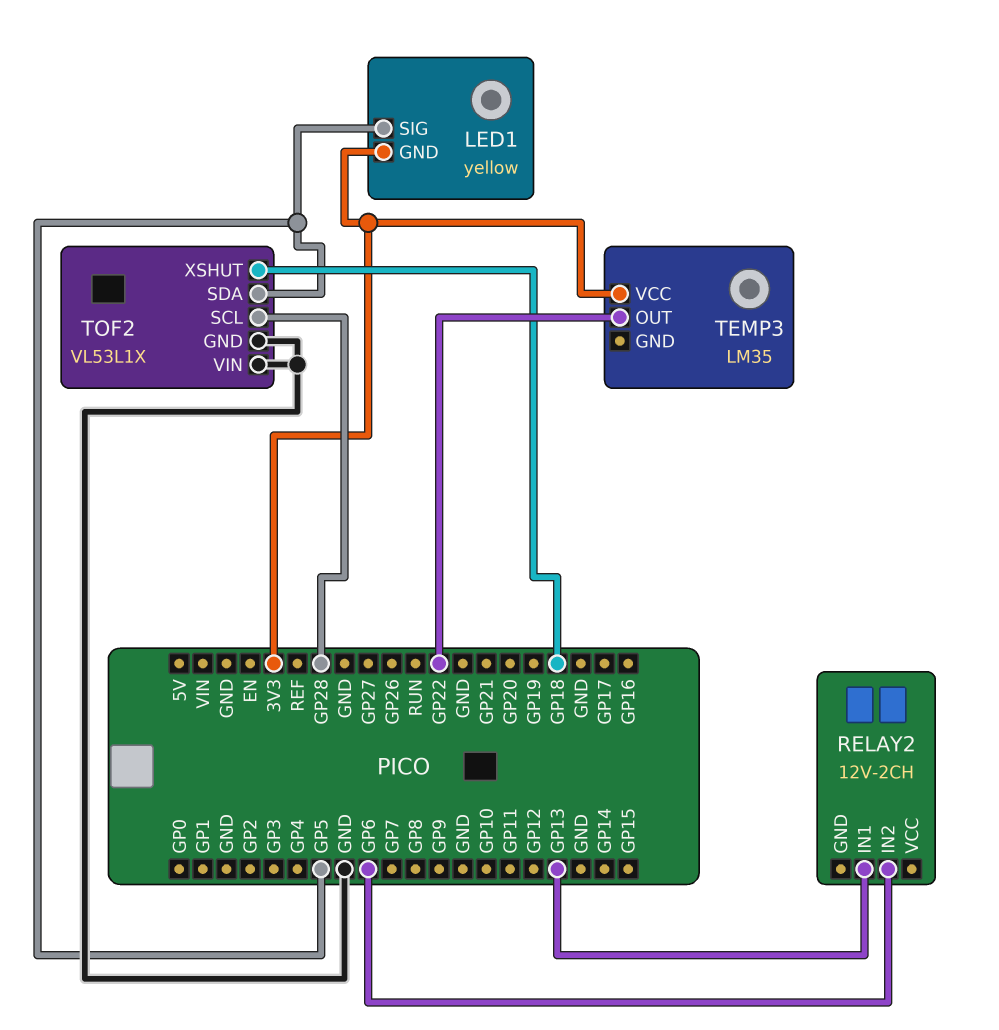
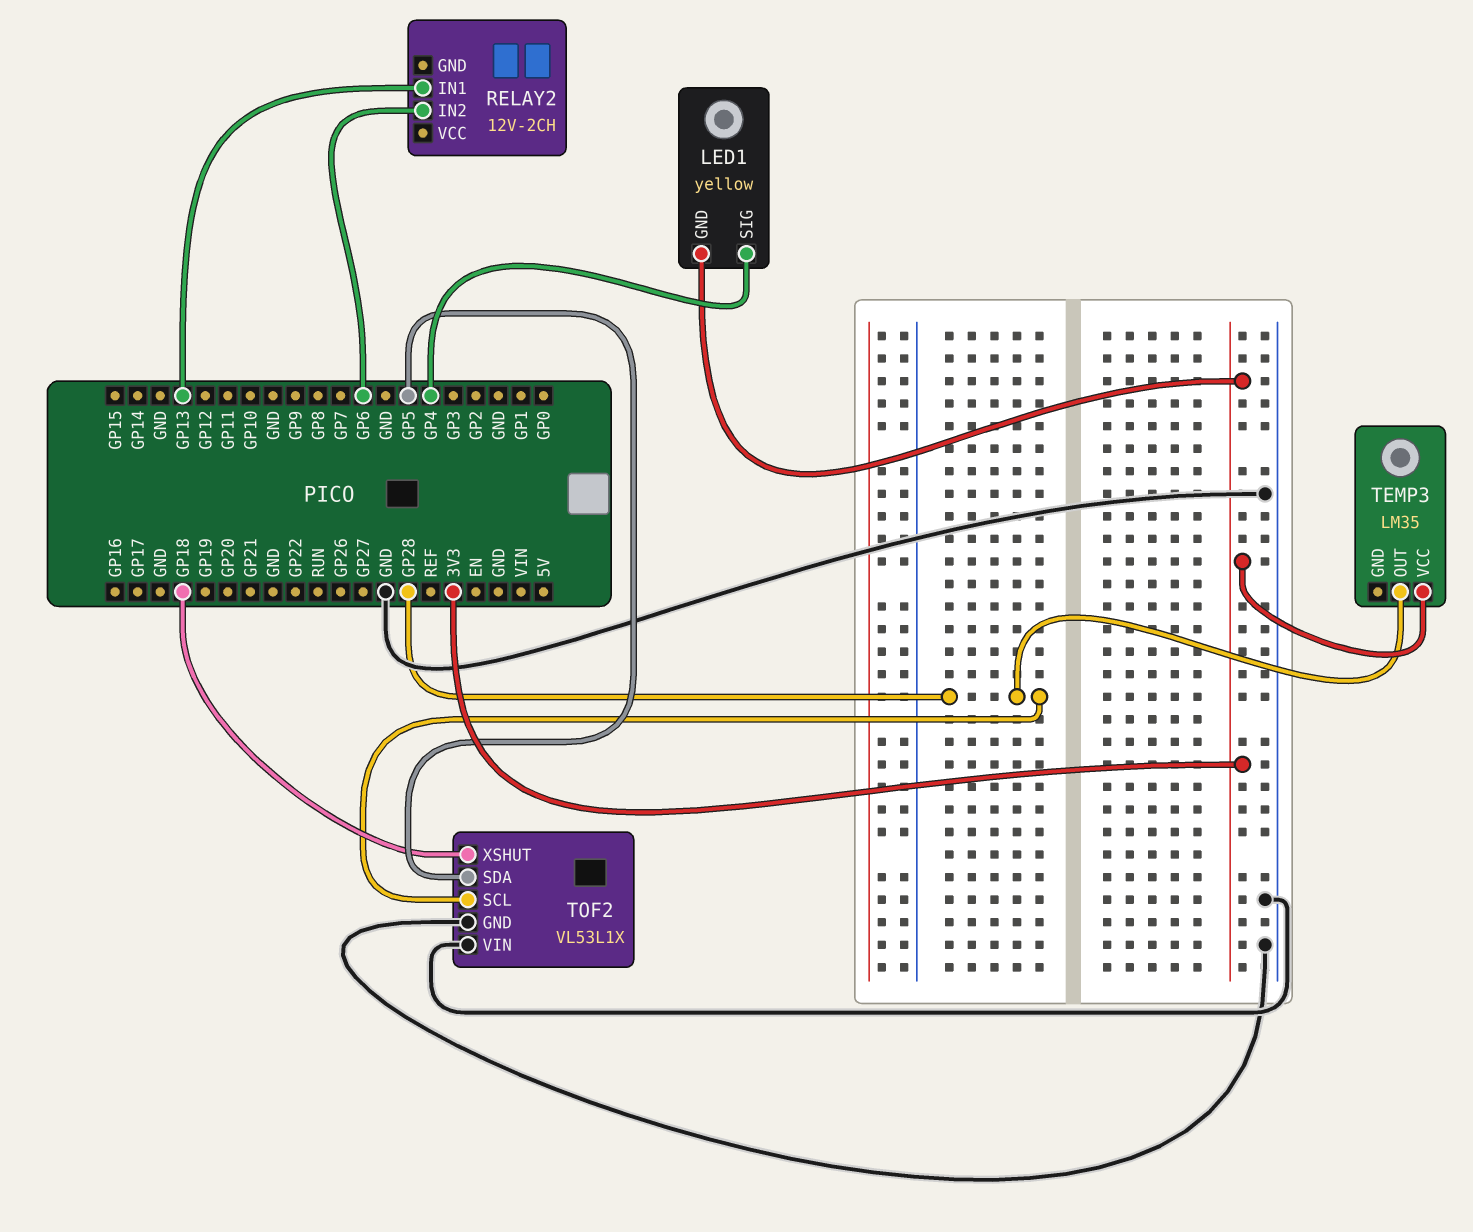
LED1 pin SIG: GP5 -> GP4
TEMP3 pin OUT: GP22 -> GP28

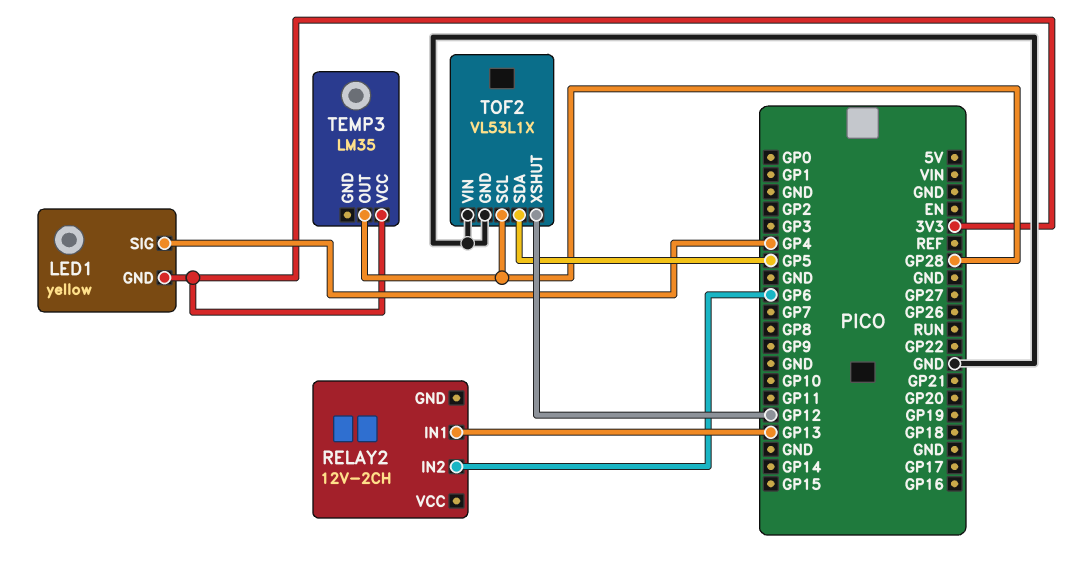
TOF2 pin XSHUT: GP18 -> GP12

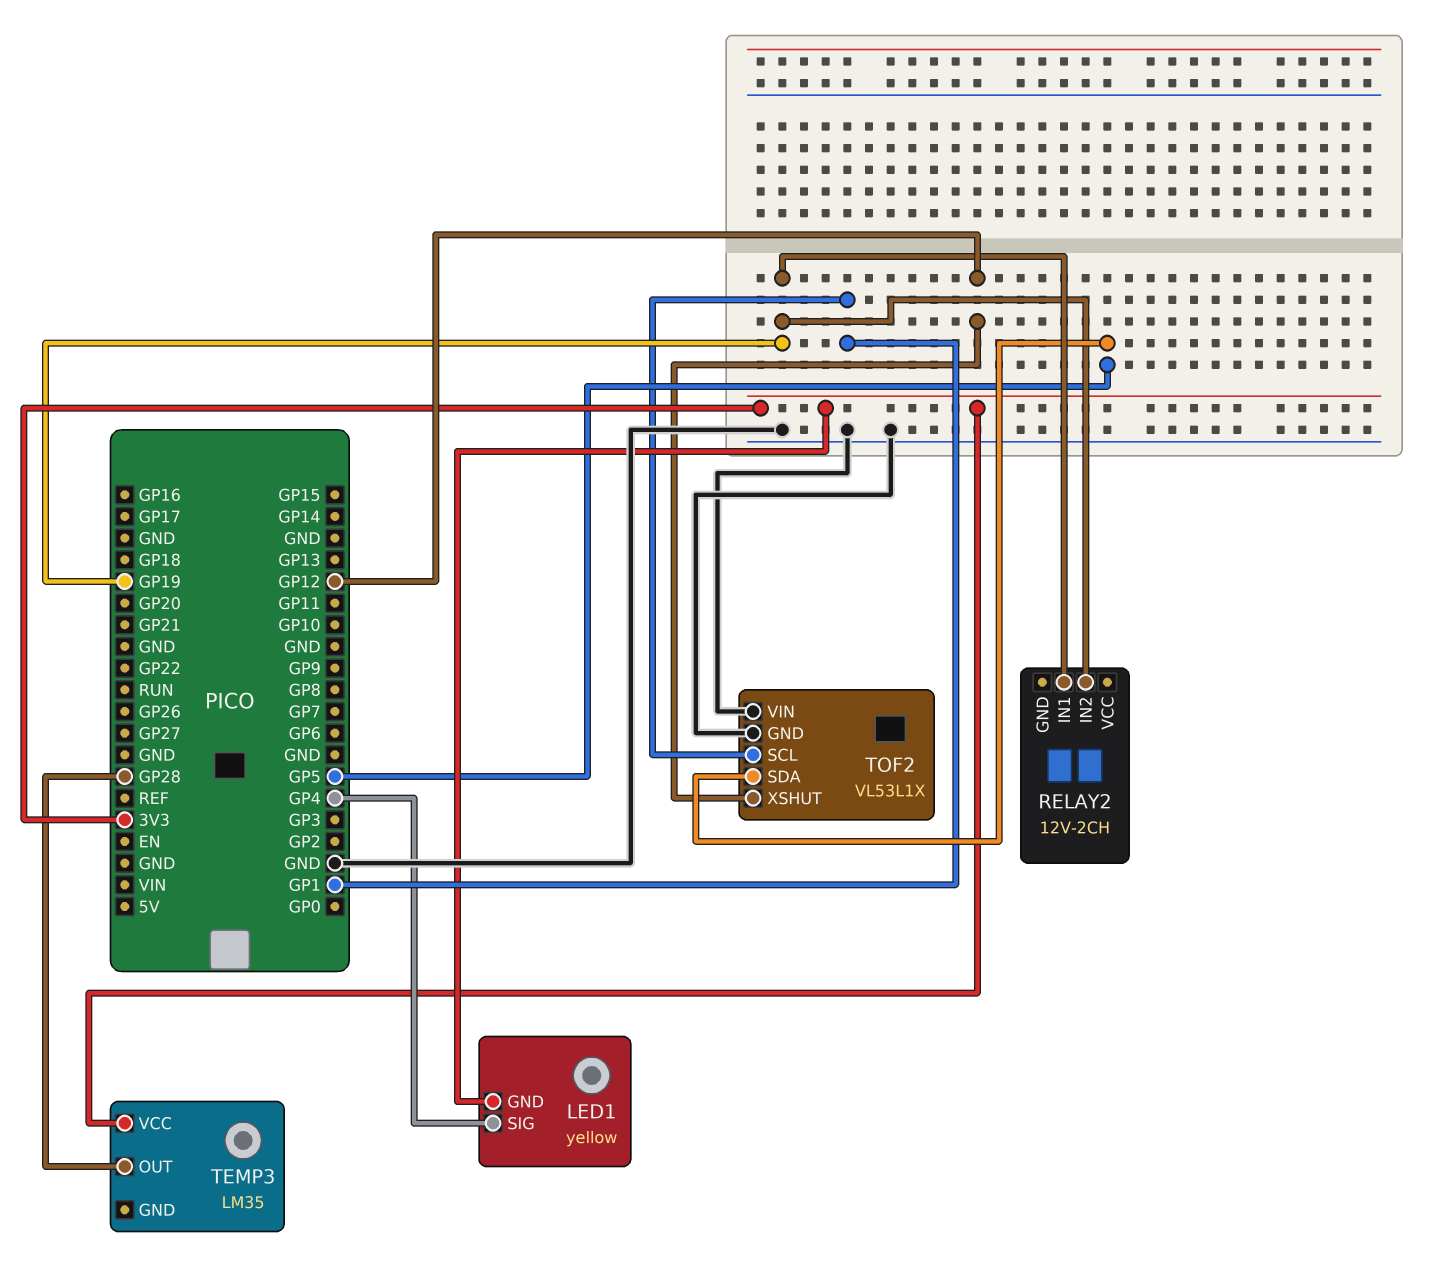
RELAY2 pin IN1: GP13 -> GP19
RELAY2 pin IN2: GP6 -> GP19
TOF2 pin SCL: GP28 -> GP1

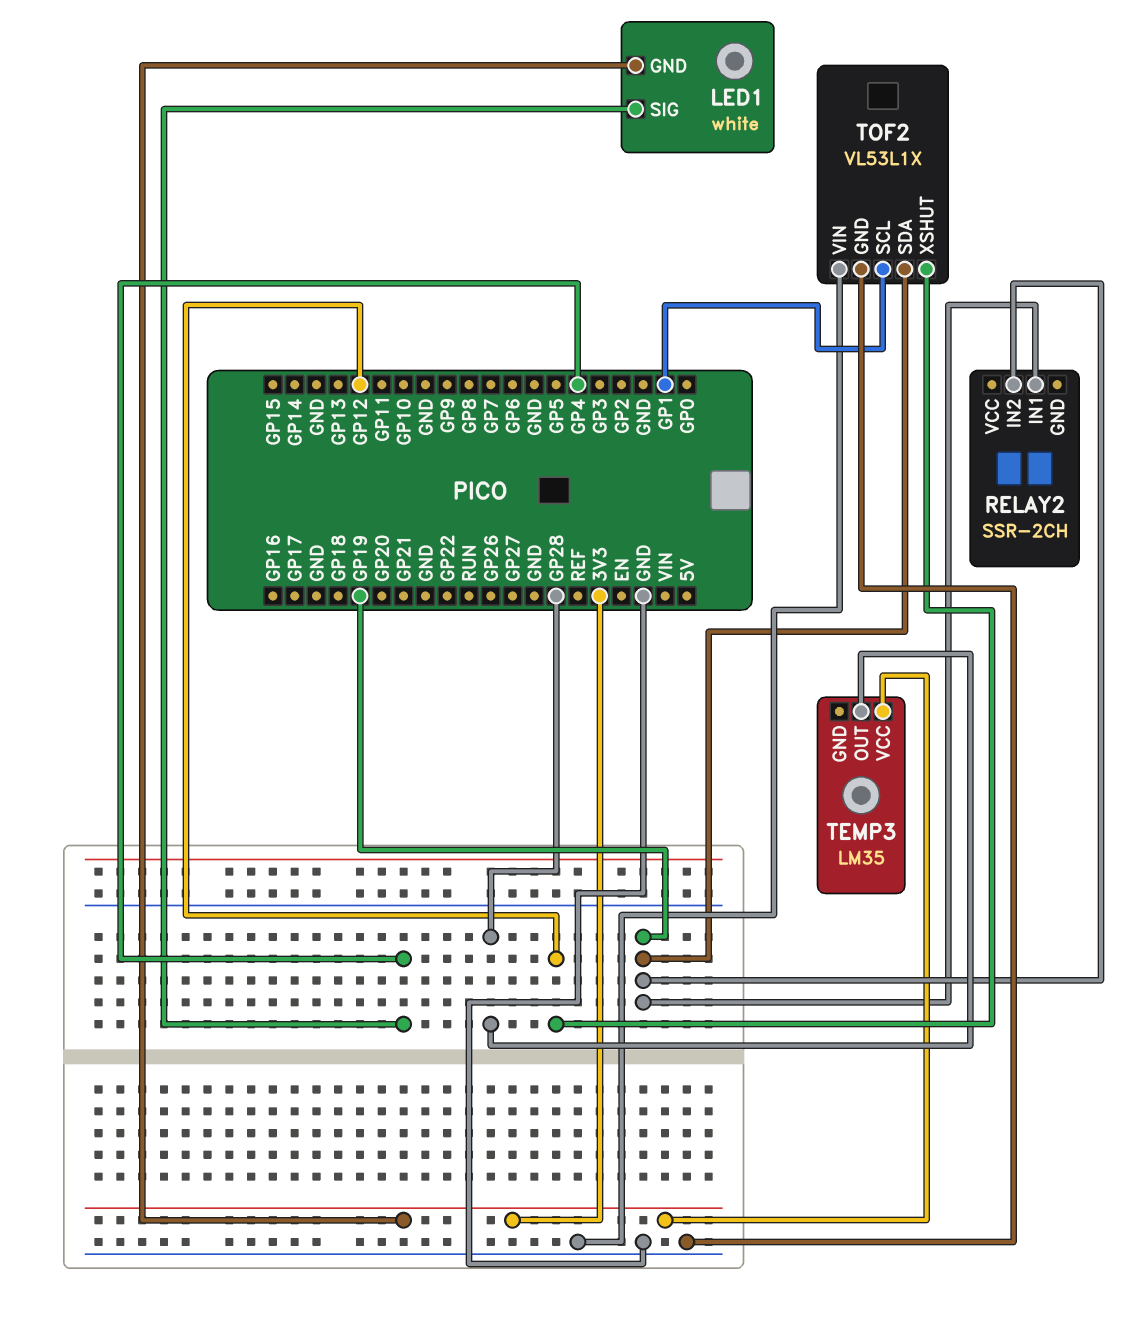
LED1: yellow -> white
RELAY2: 12V-2CH -> SSR-2CH
TOF2 pin SDA: GP5 -> GP19

